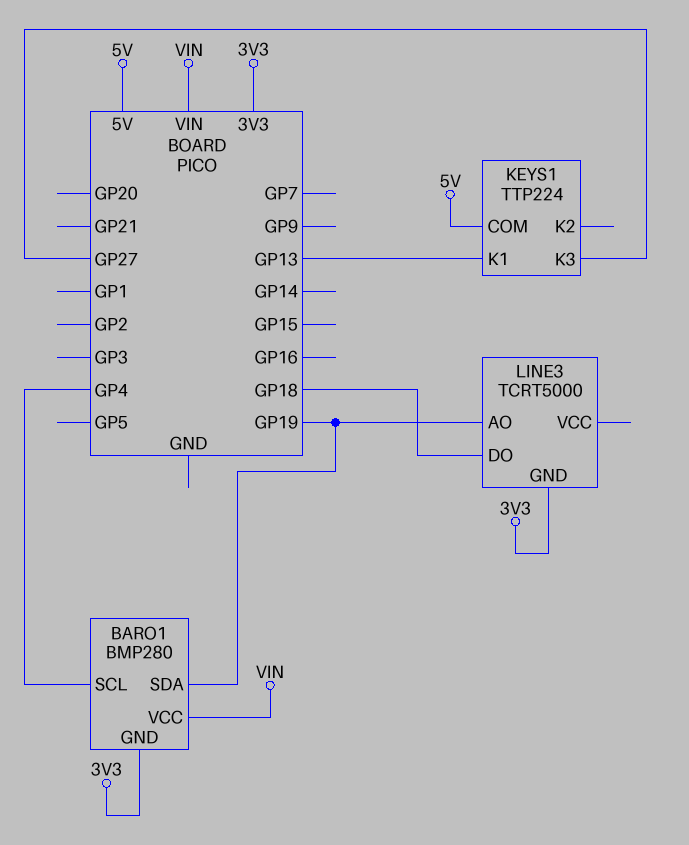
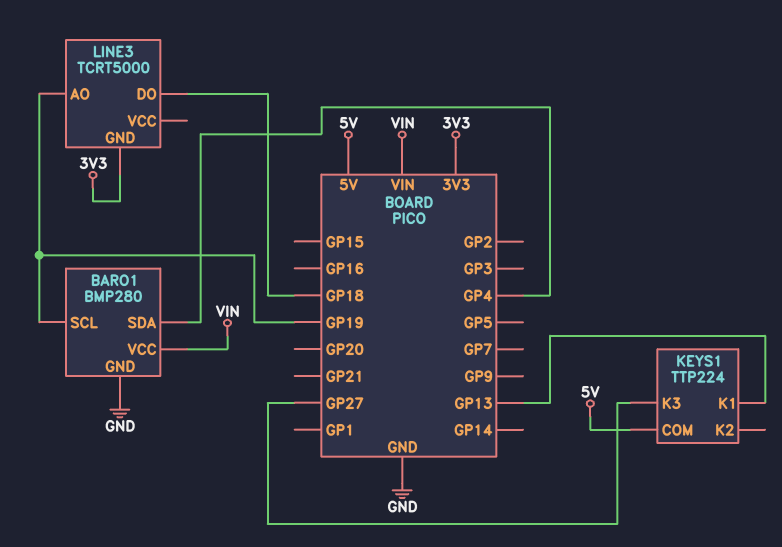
BARO1 pin GND: 3V3 -> GND
BARO1 pin SCL: GP4 -> GP19
BARO1 pin SDA: GP19 -> GP4

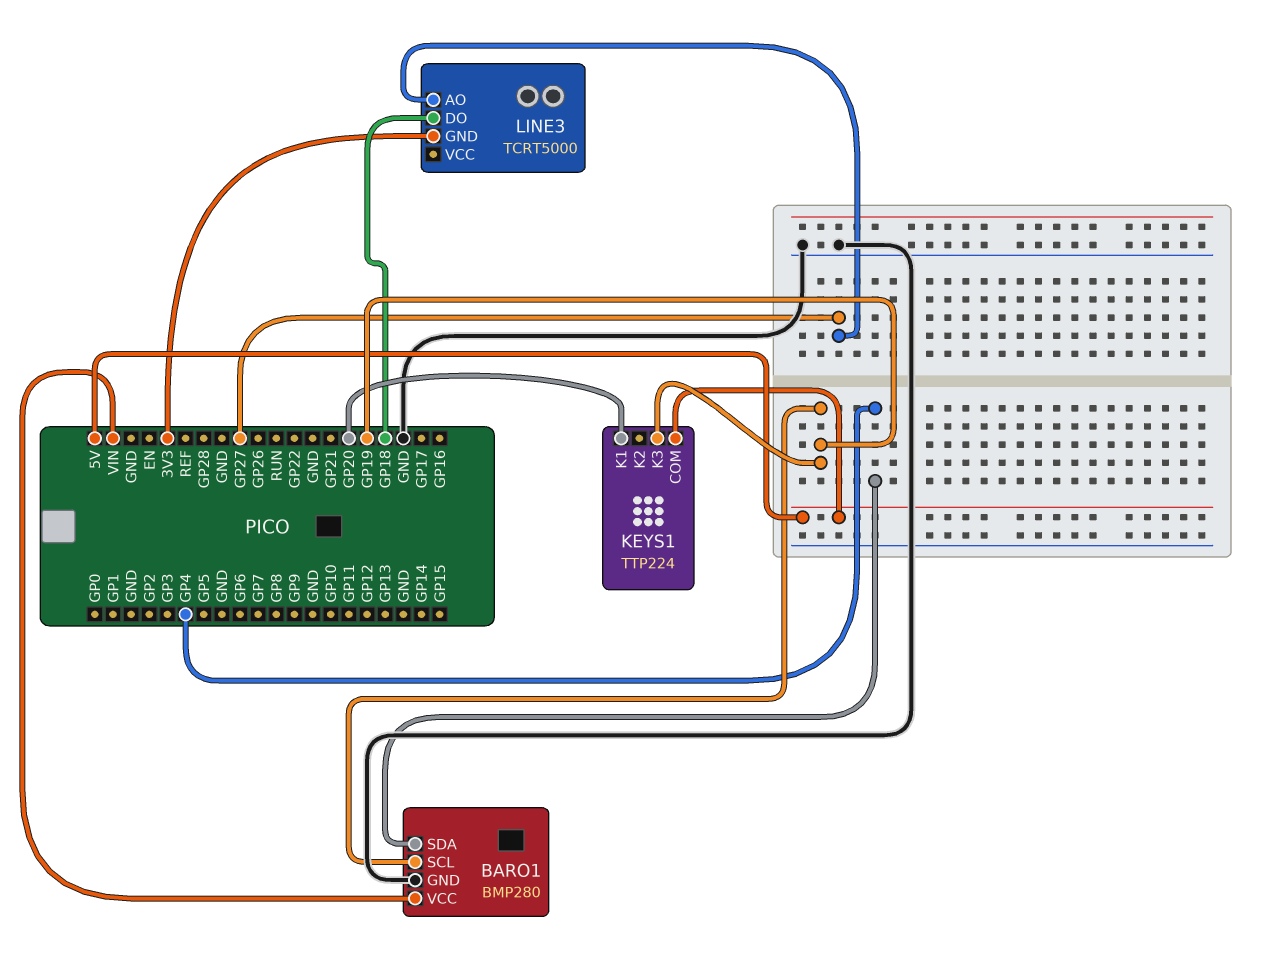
KEYS1 pin K1: GP13 -> GP20
KEYS1 pin K3: GP27 -> GP19
LINE3 pin AO: GP19 -> GP27

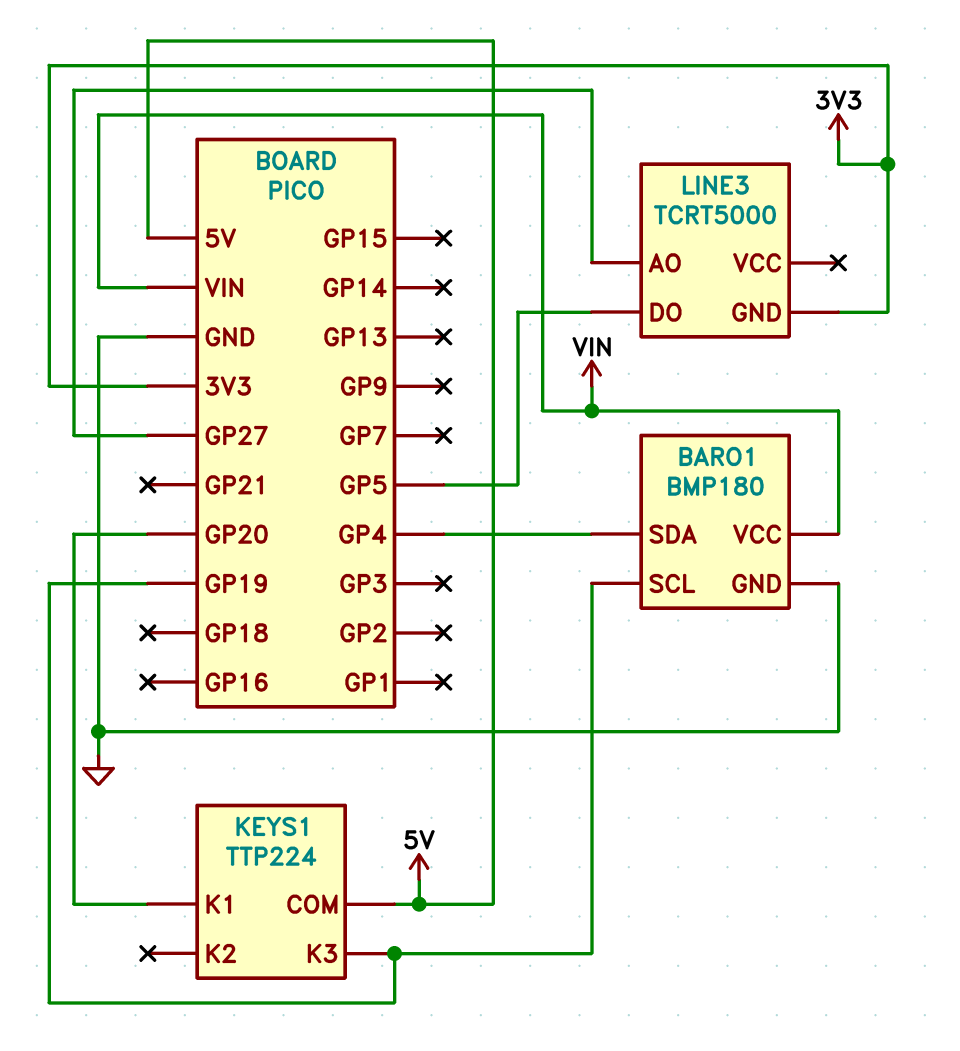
BARO1: BMP280 -> BMP180
LINE3 pin DO: GP18 -> GP5

